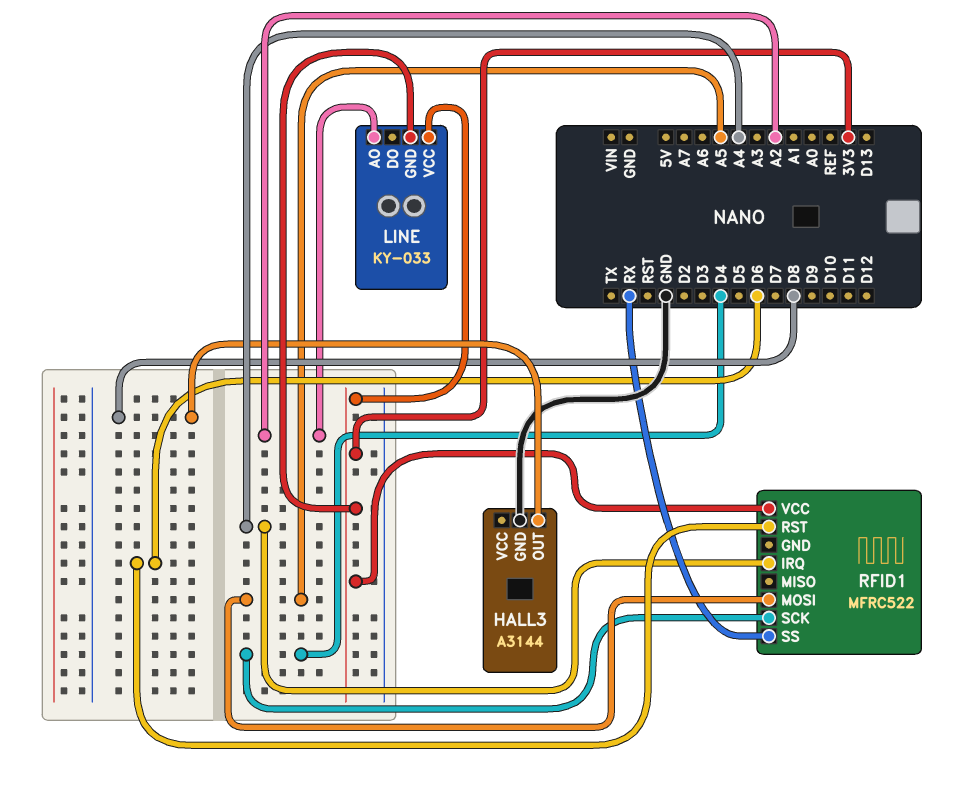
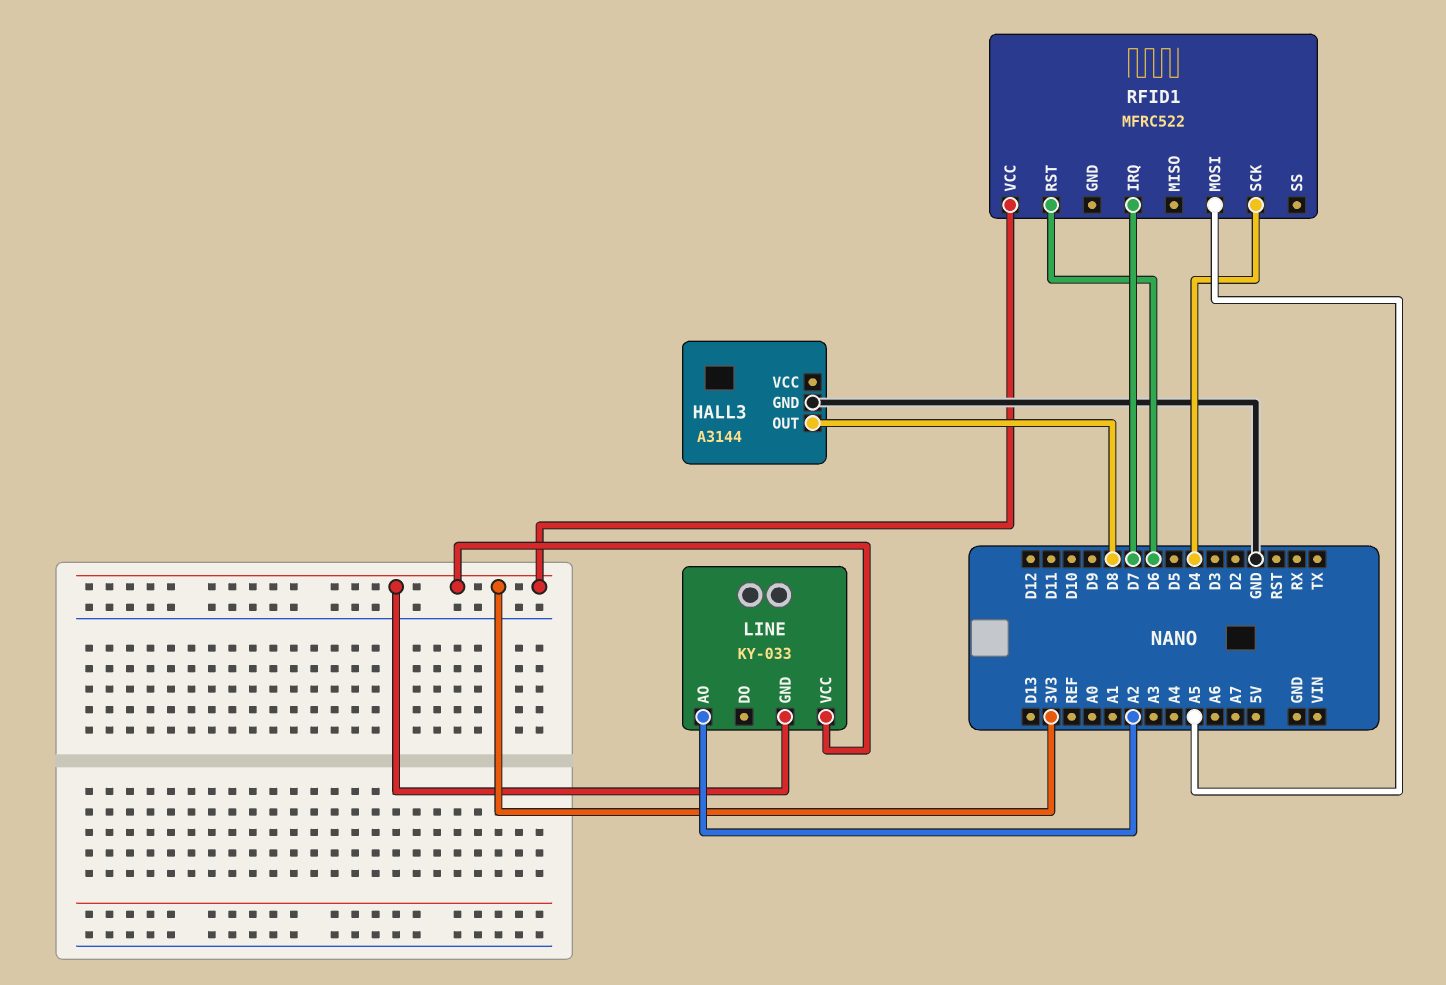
RFID1 pin IRQ: A4 -> D7
RFID1 pin SS: RX -> none

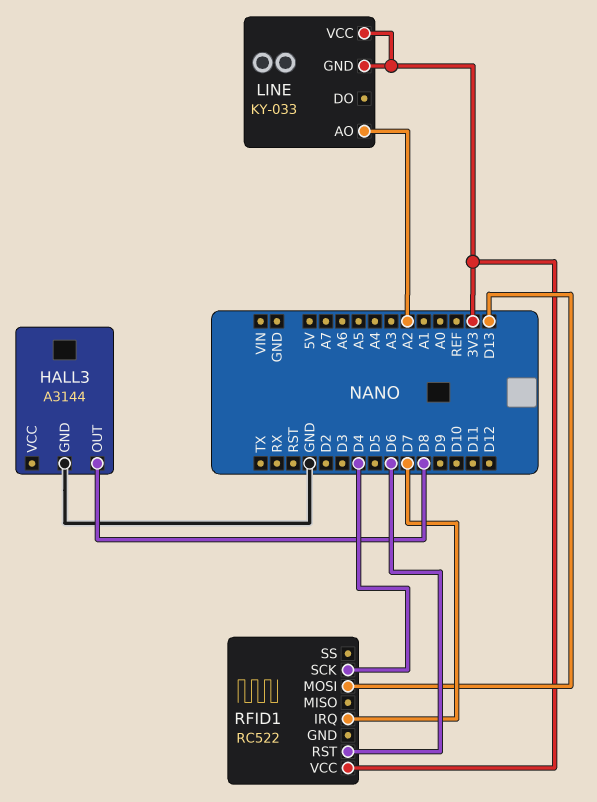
RFID1: MFRC522 -> RC522
RFID1 pin MOSI: A5 -> D13

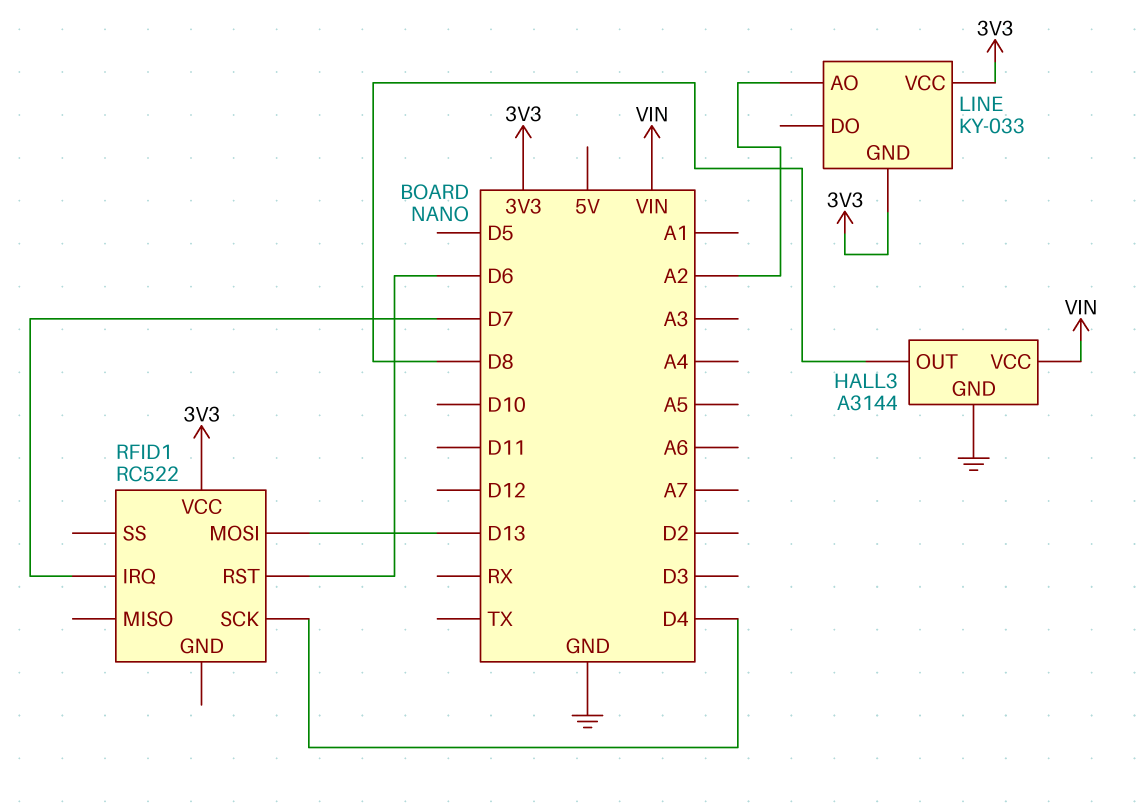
HALL3 pin VCC: none -> VIN

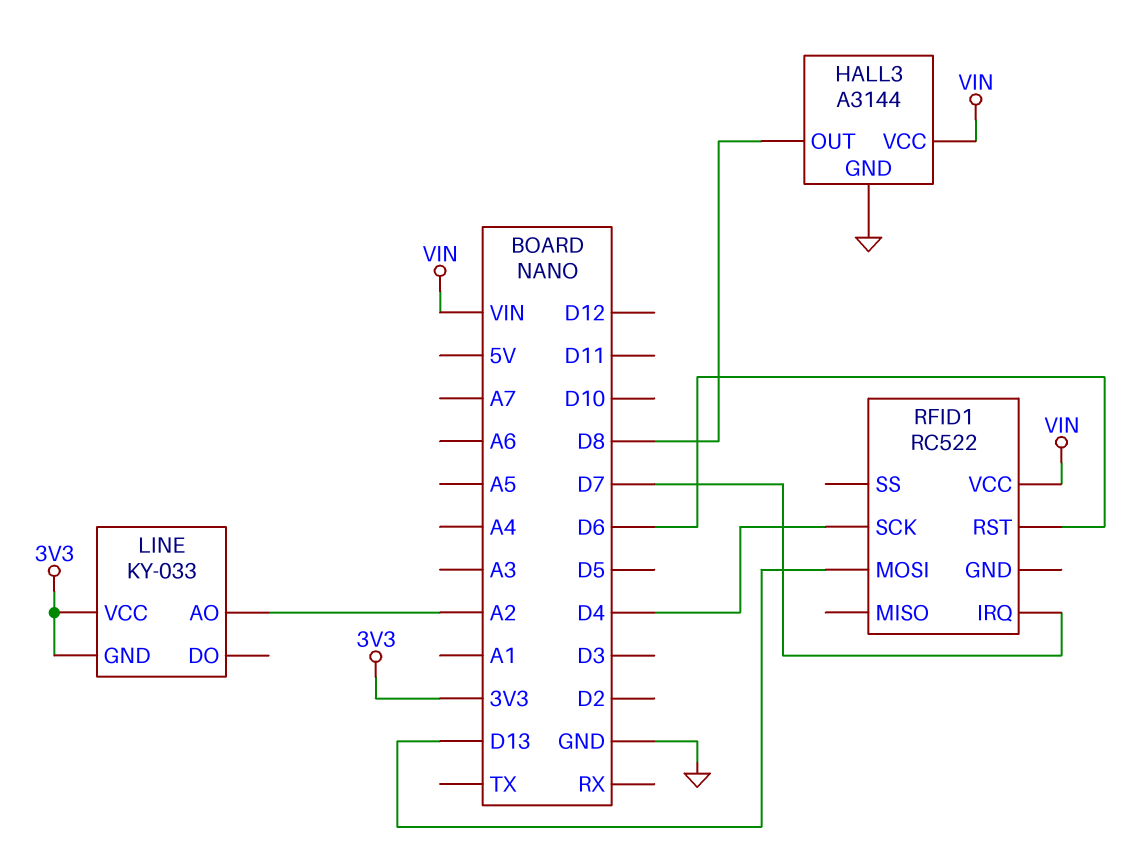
RFID1 pin VCC: 3V3 -> VIN

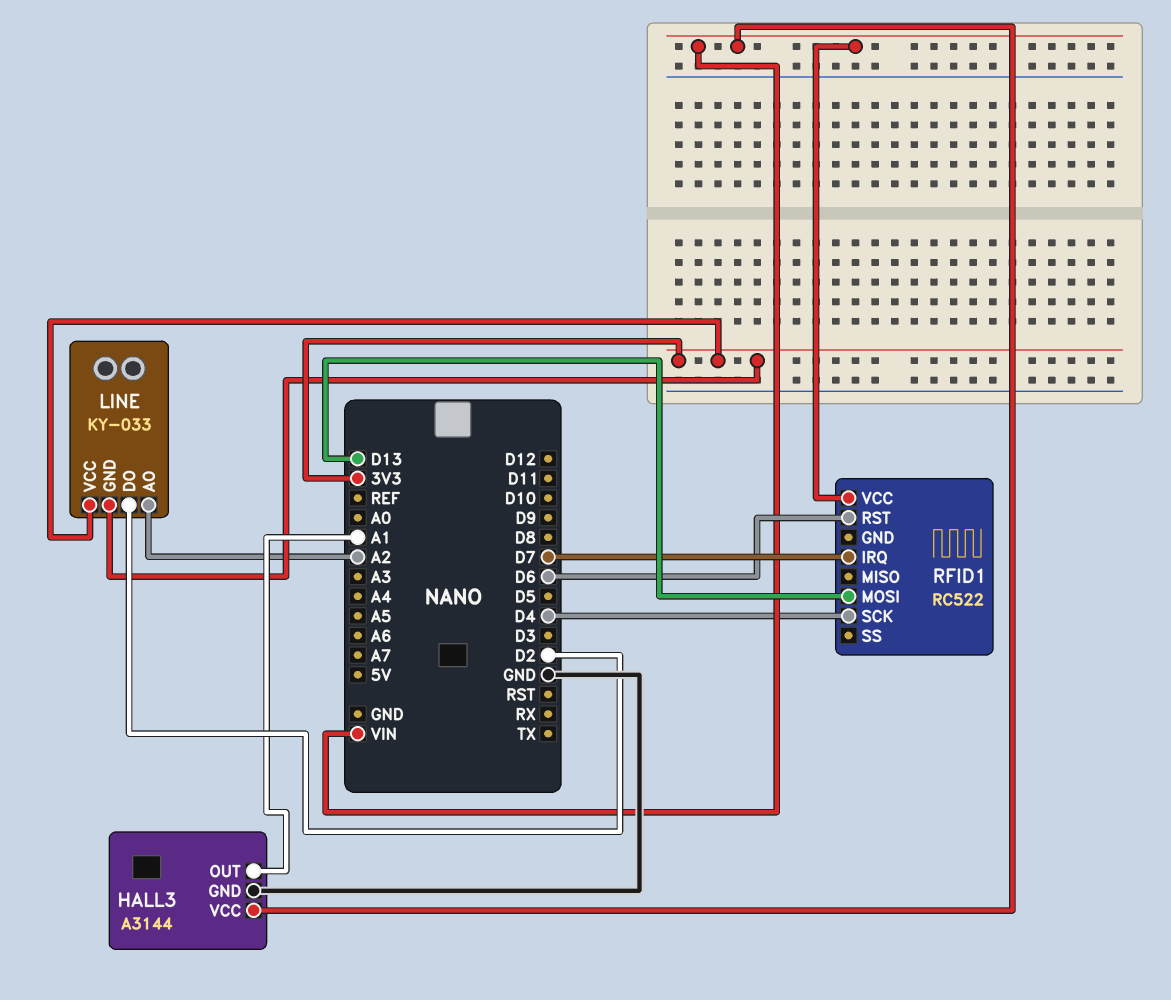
HALL3 pin OUT: D8 -> A1
LINE pin DO: none -> D2

